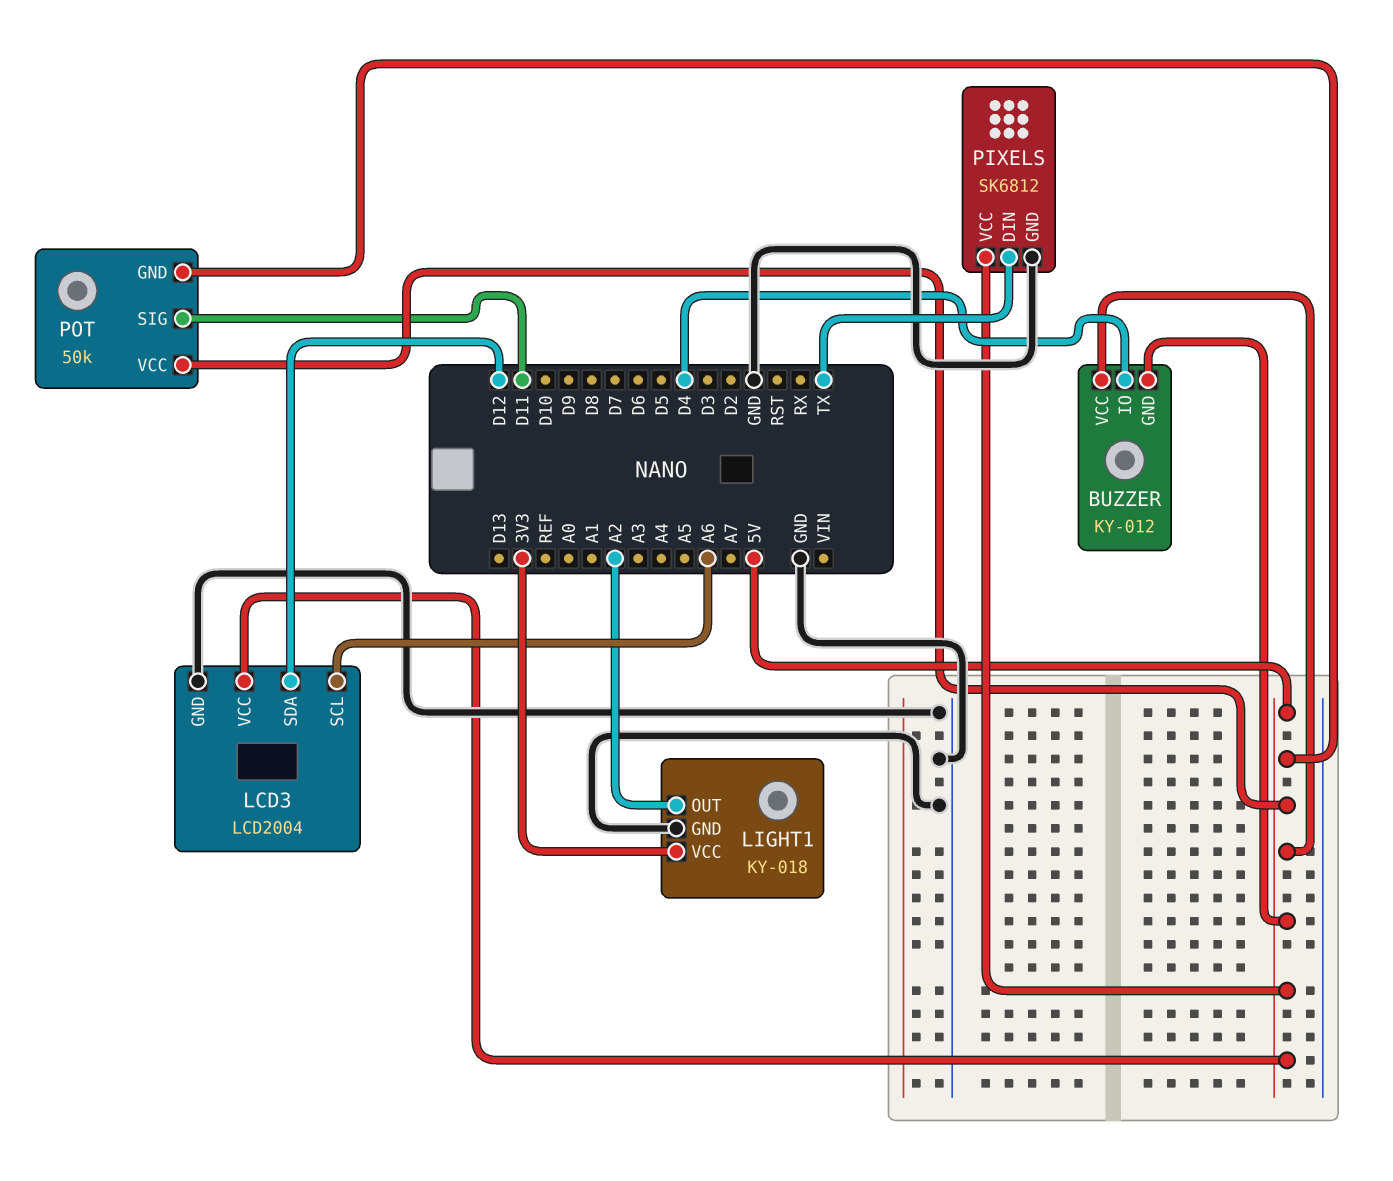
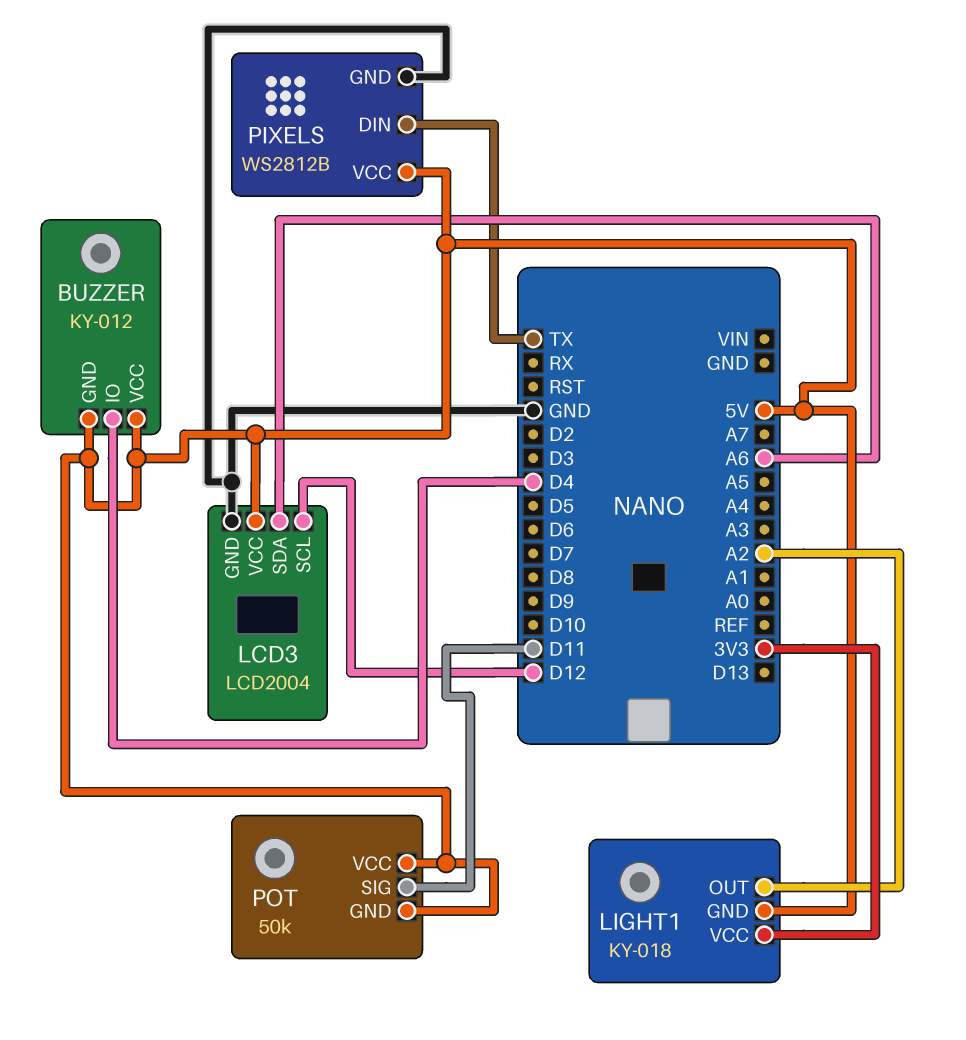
LCD3 pin SCL: A6 -> D12
LCD3 pin SDA: D12 -> A6
LIGHT1 pin GND: GND -> 5V
PIXELS: SK6812 -> WS2812B

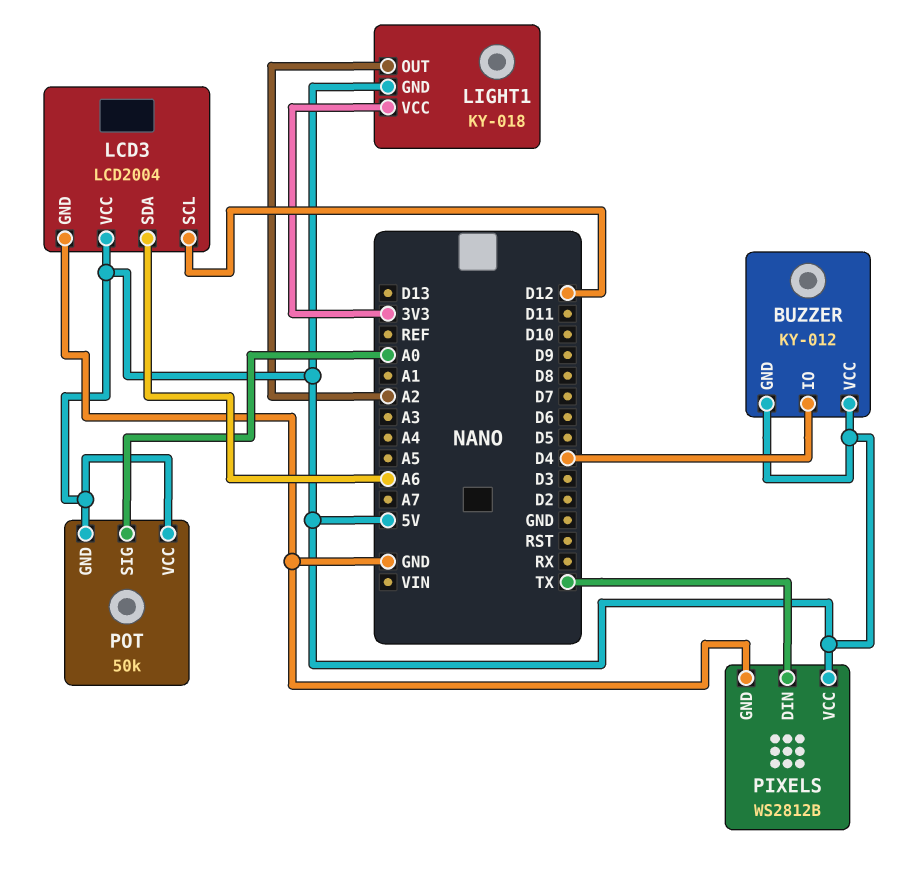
POT pin SIG: D11 -> A0

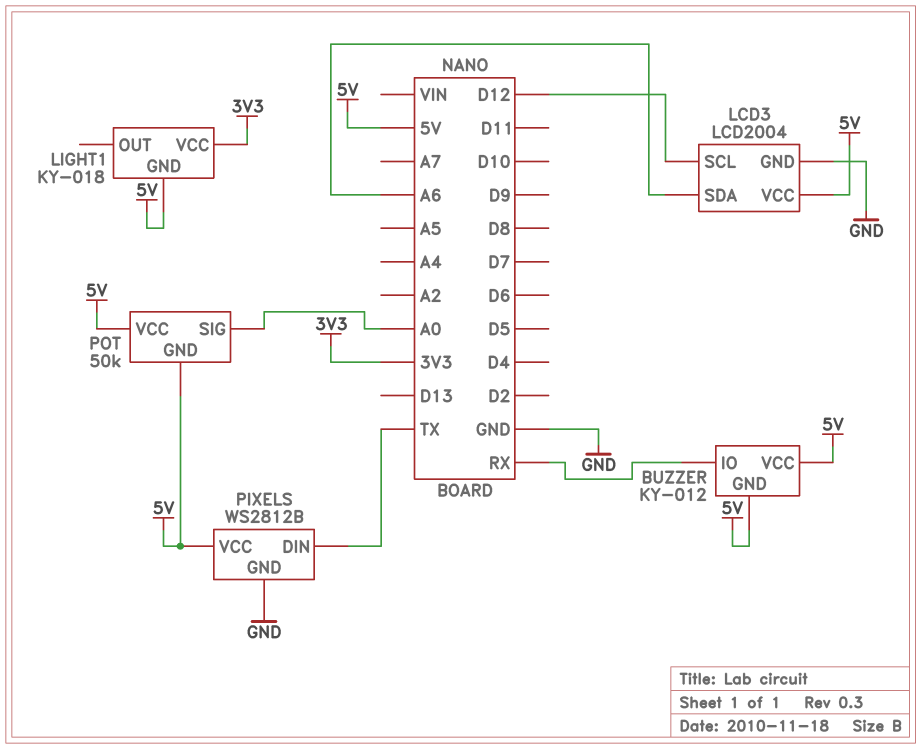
BUZZER pin IO: D4 -> RX
LIGHT1 pin OUT: A2 -> none

